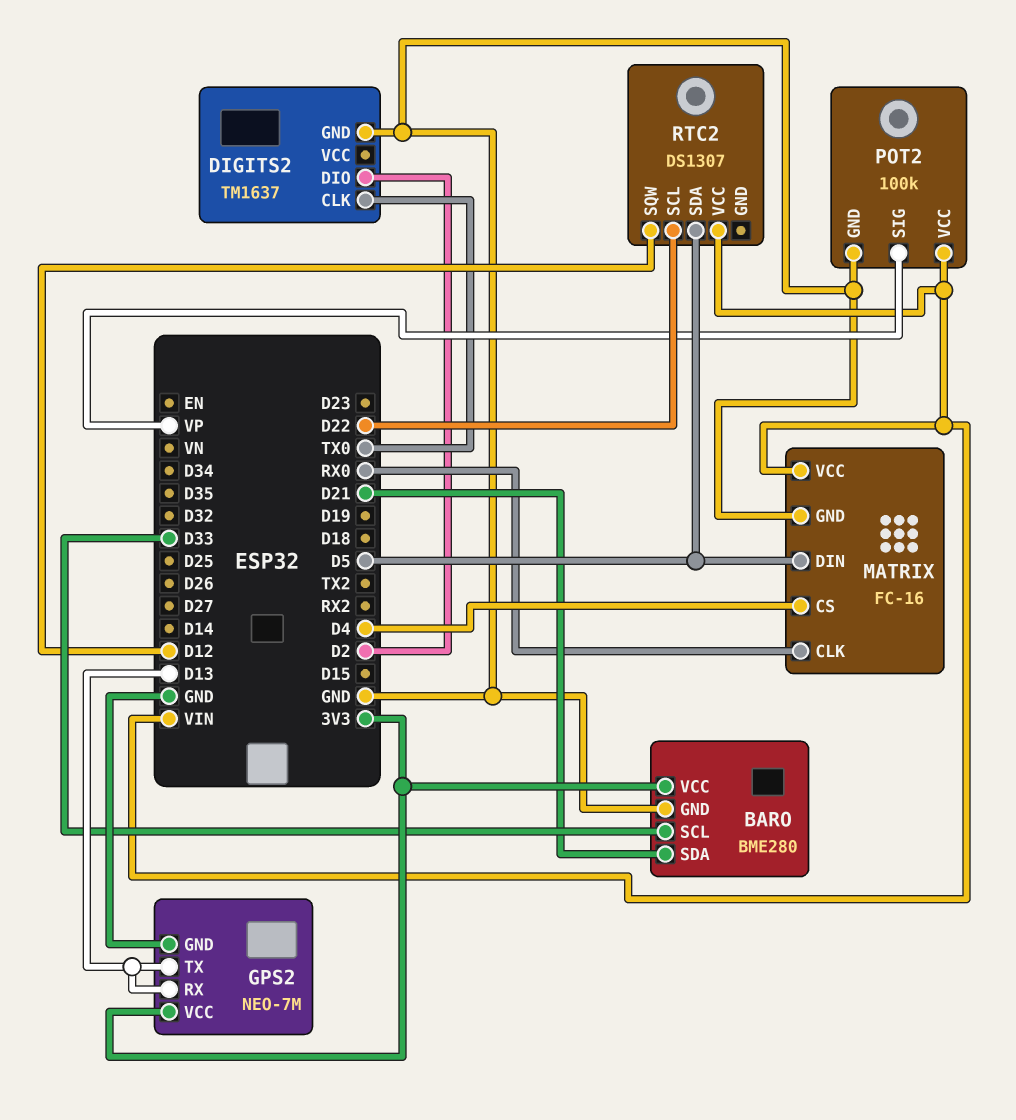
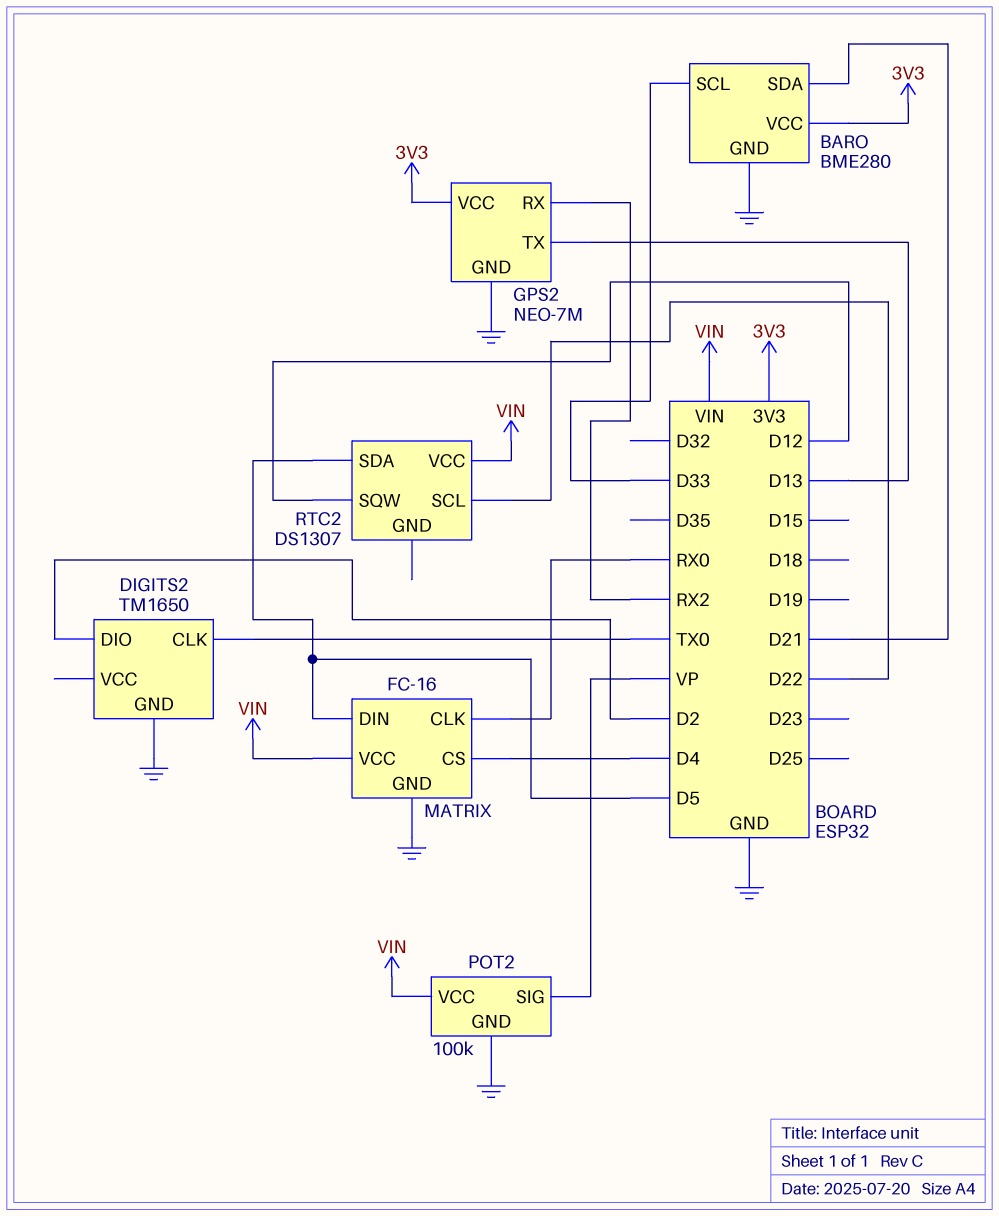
DIGITS2: TM1637 -> TM1650
GPS2 pin RX: D13 -> RX2

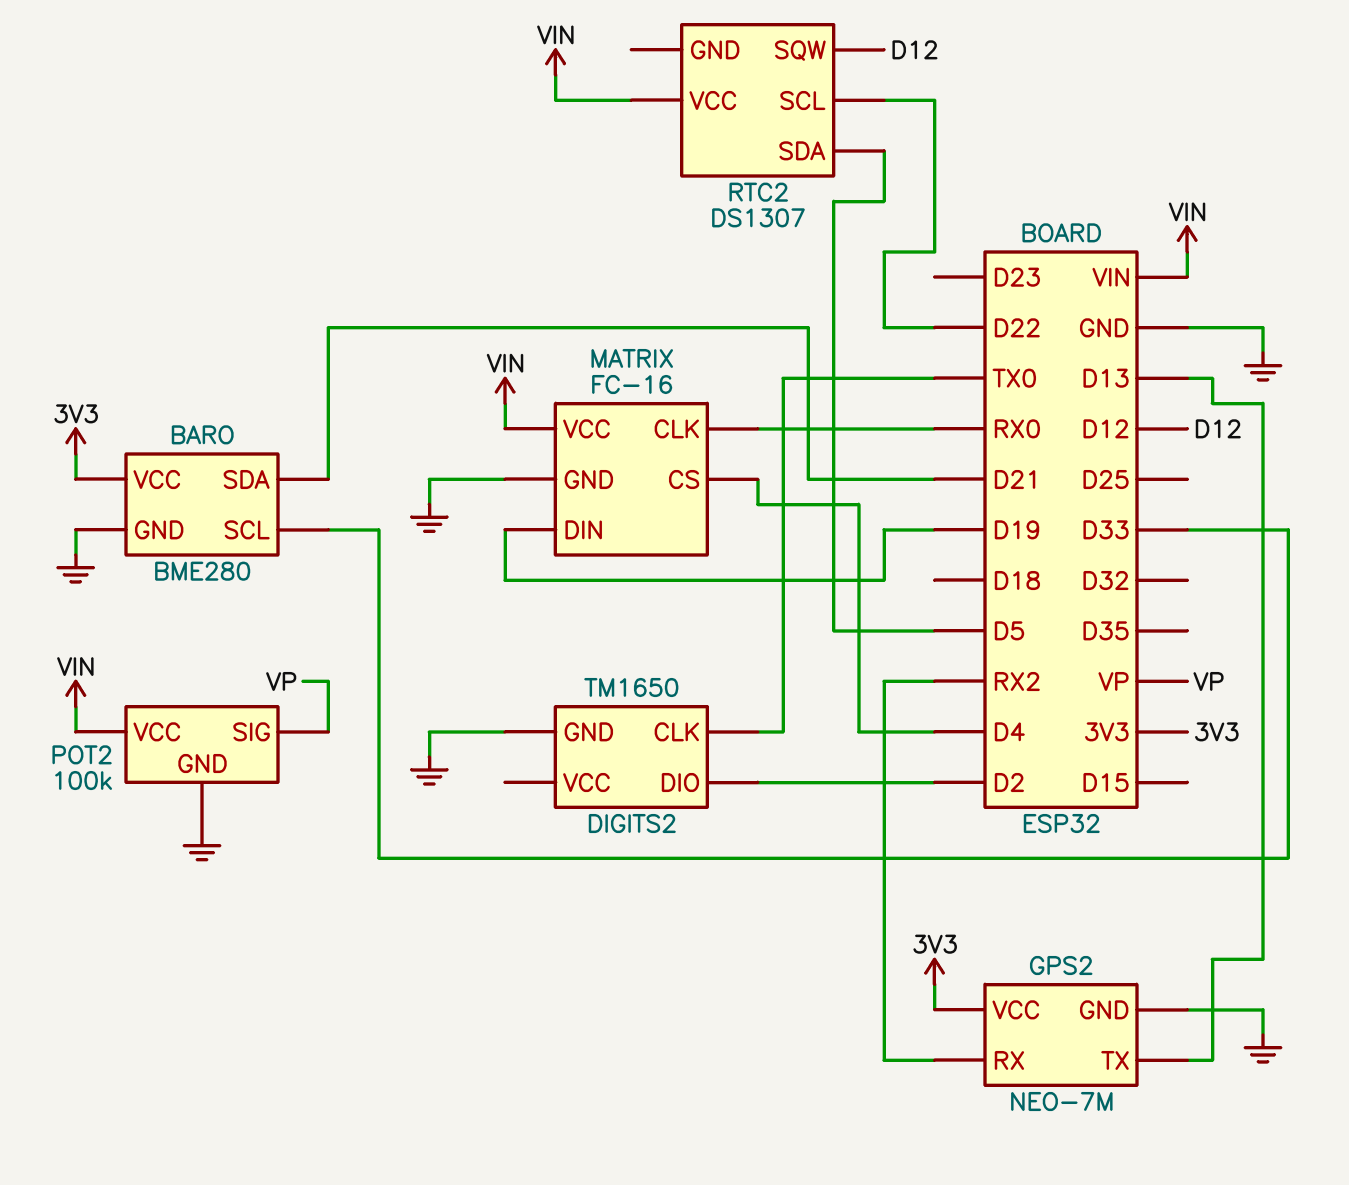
MATRIX pin DIN: D5 -> D19

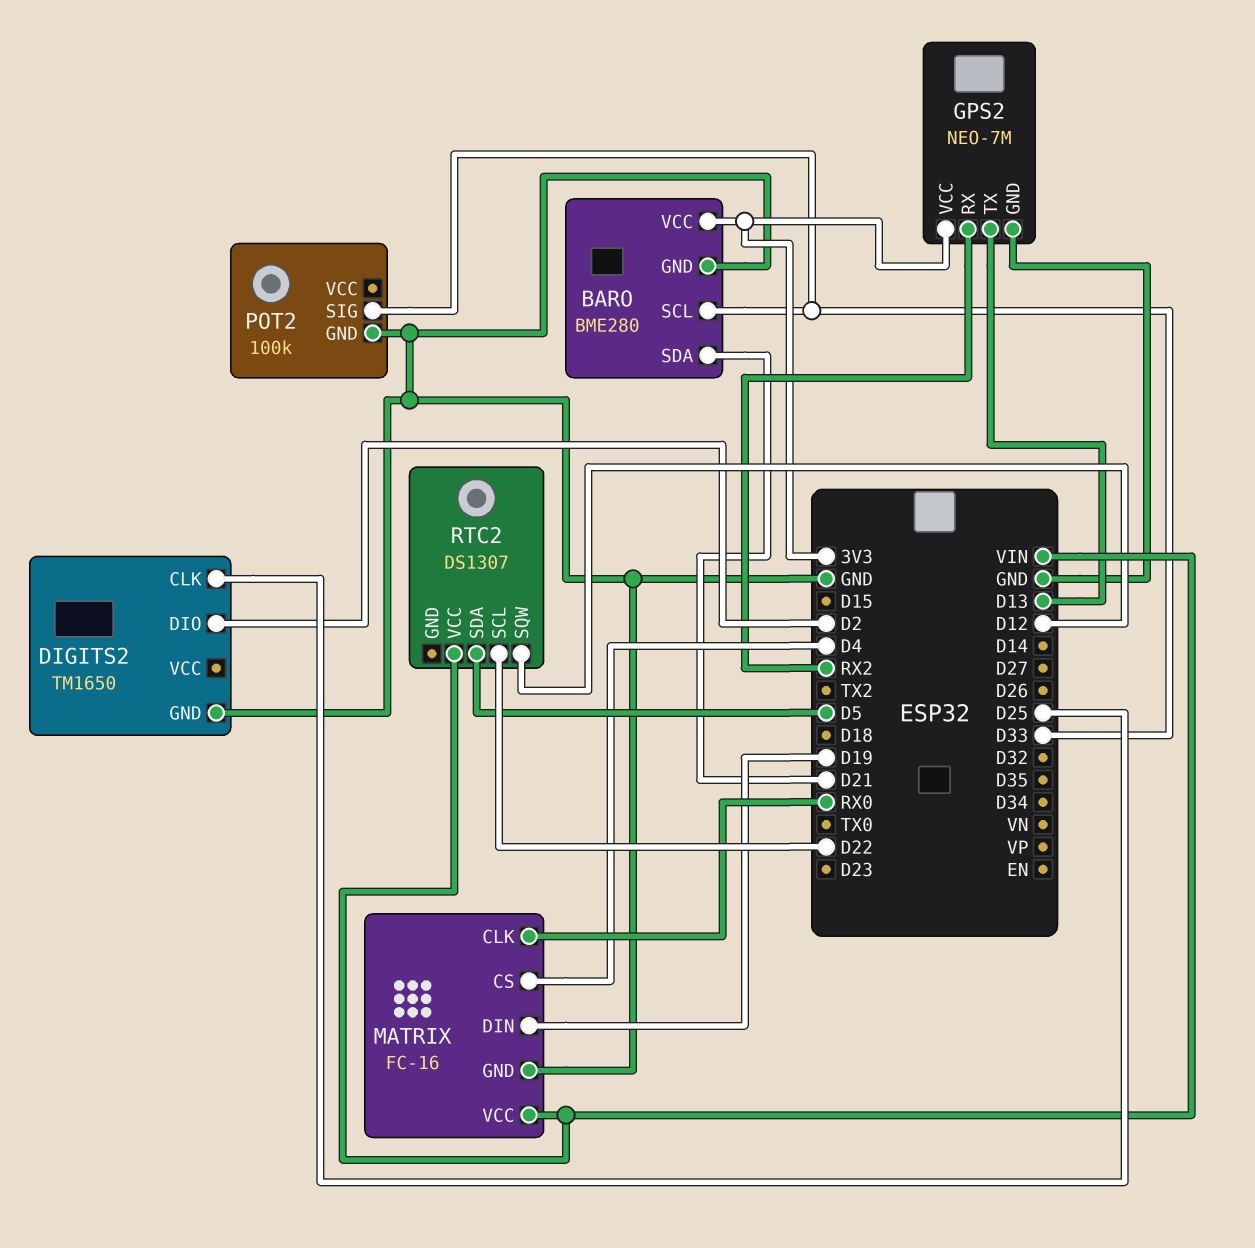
DIGITS2 pin CLK: TX0 -> D25
POT2 pin SIG: VP -> D33
POT2 pin VCC: VIN -> none

